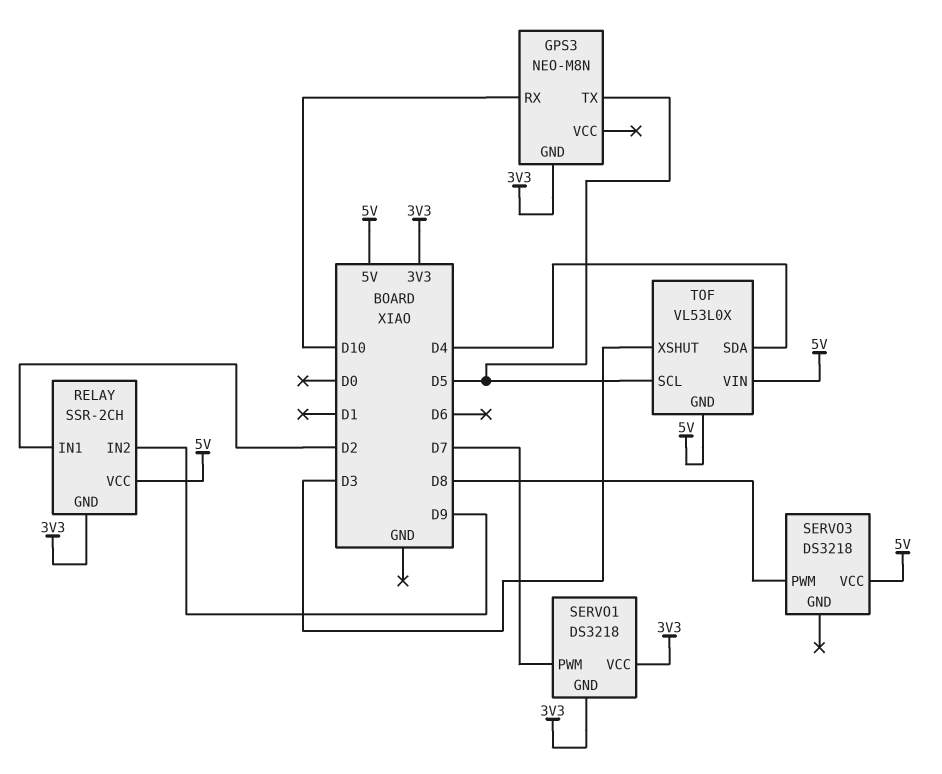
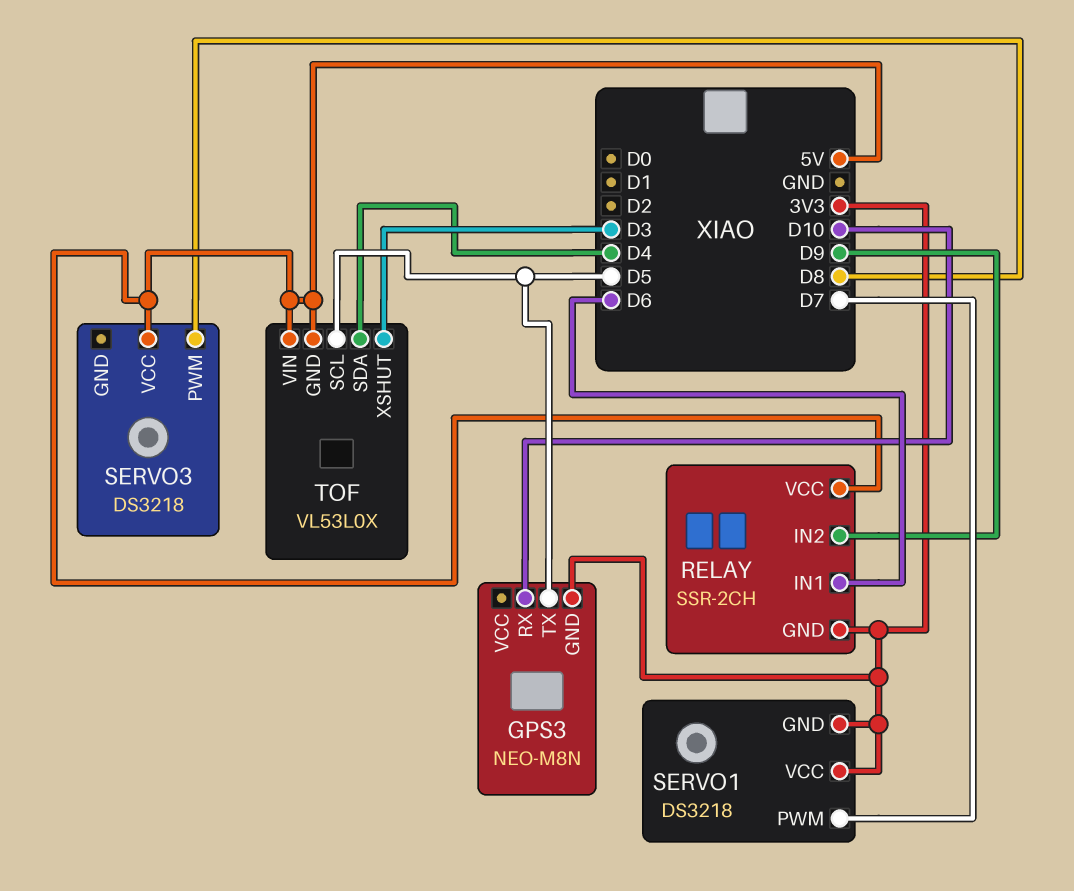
RELAY pin IN1: D2 -> D6

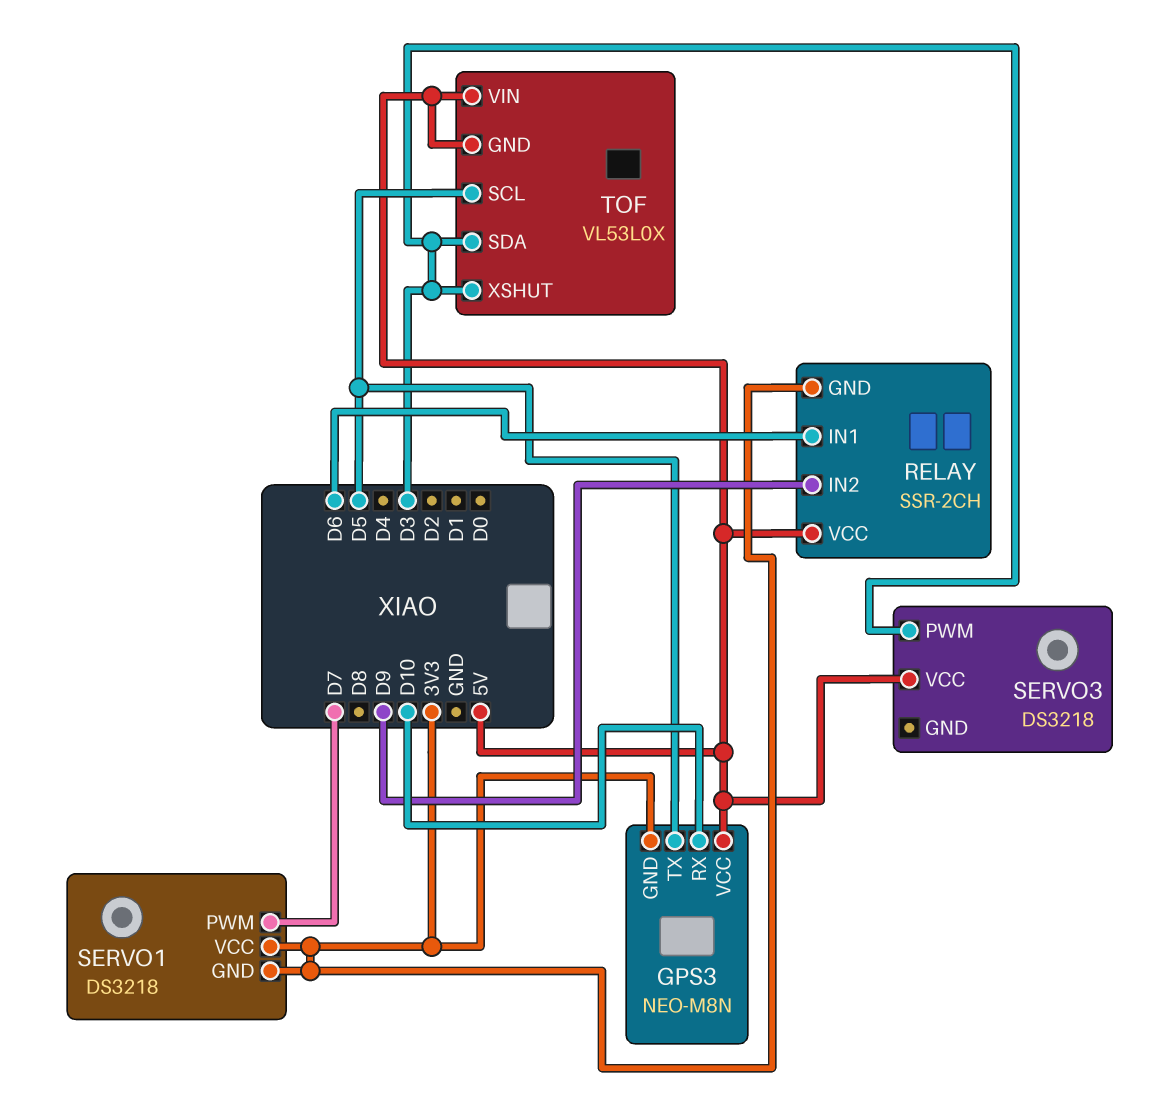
GPS3 pin VCC: none -> 5V
SERVO3 pin PWM: D8 -> D3
TOF pin SDA: D4 -> D3

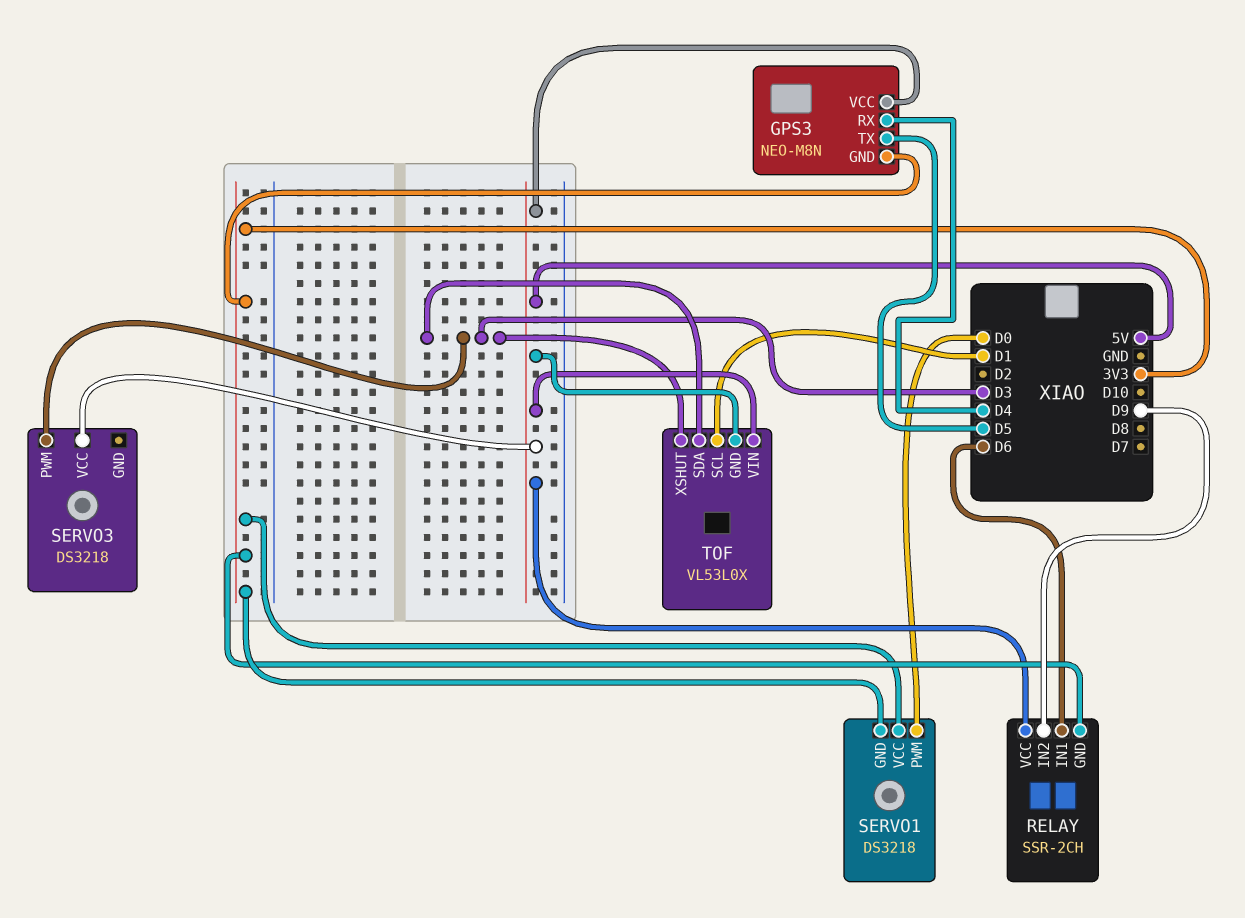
GPS3 pin RX: D10 -> D4
SERVO1 pin PWM: D7 -> D0
TOF pin SCL: D5 -> D1

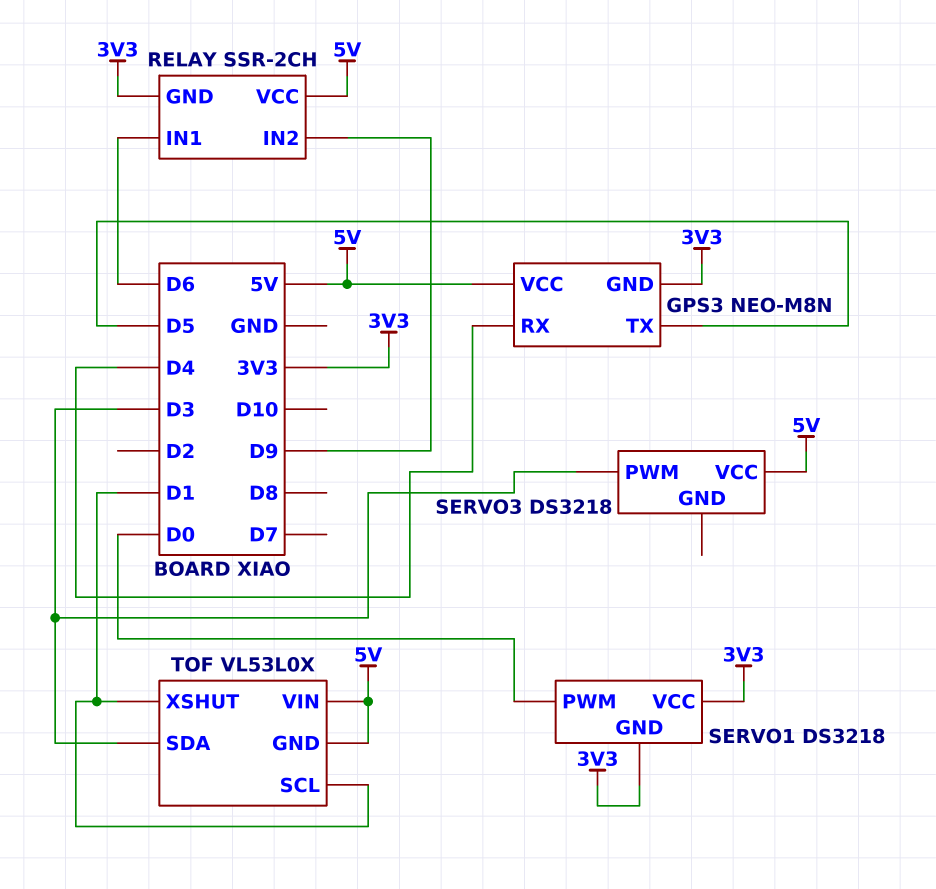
TOF pin XSHUT: D3 -> D1

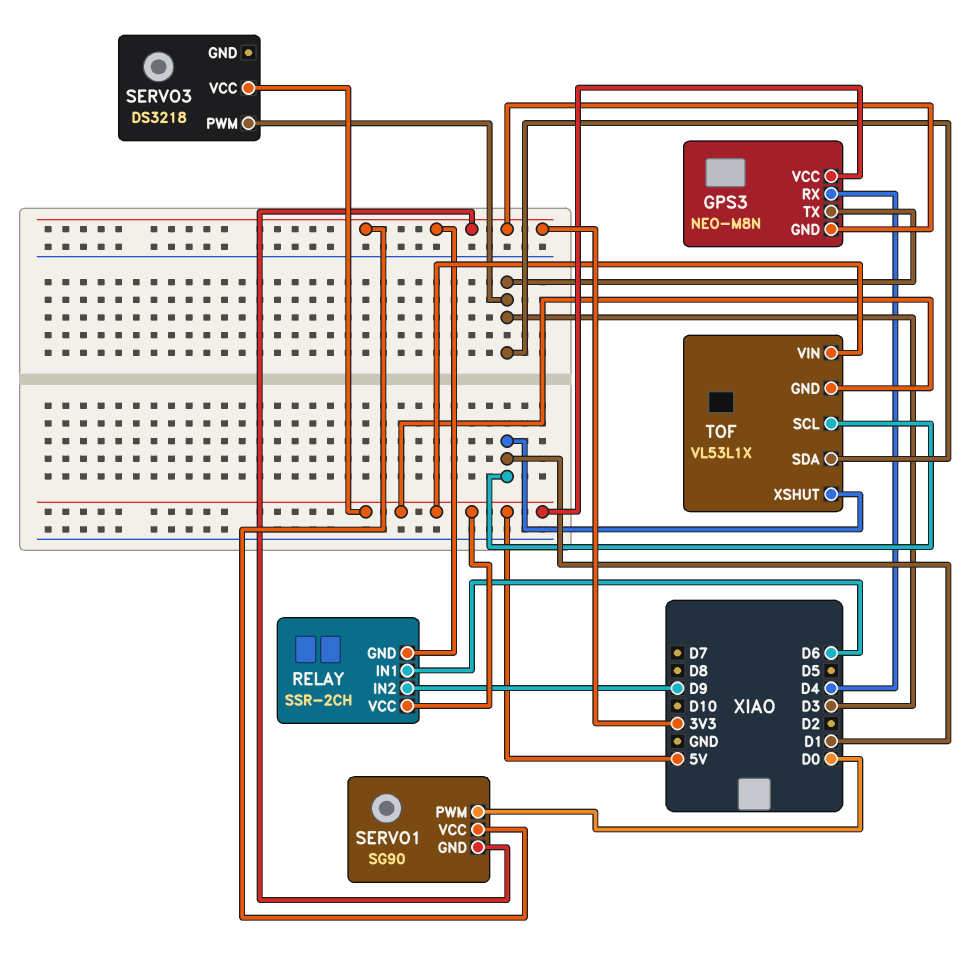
GPS3 pin TX: D5 -> D3
SERVO1: DS3218 -> SG90
TOF: VL53L0X -> VL53L1X

